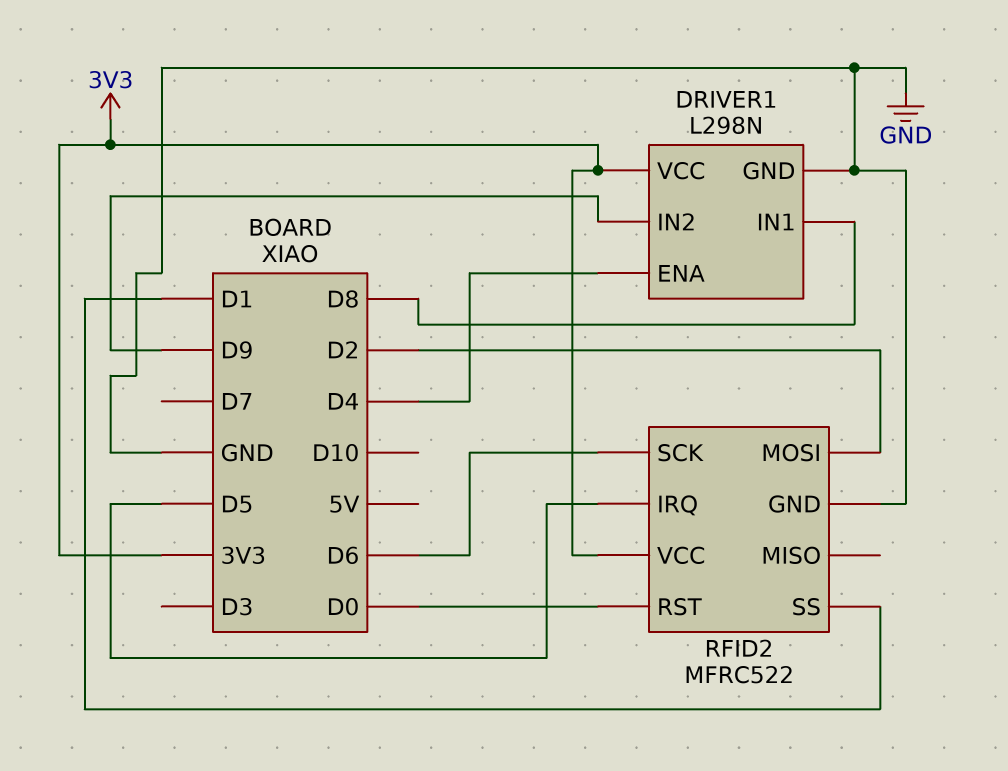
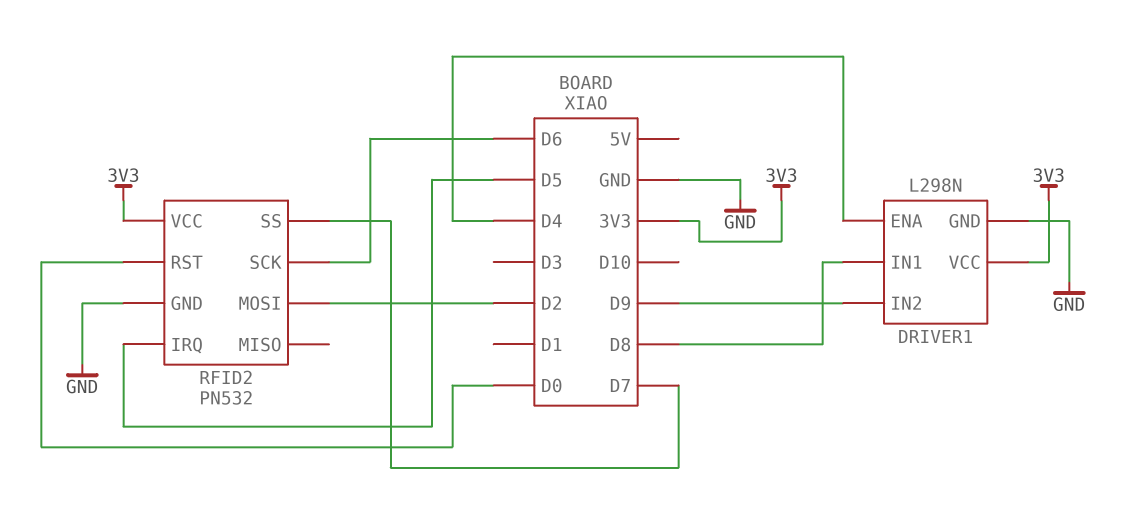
RFID2: MFRC522 -> PN532
RFID2 pin SS: D1 -> D7

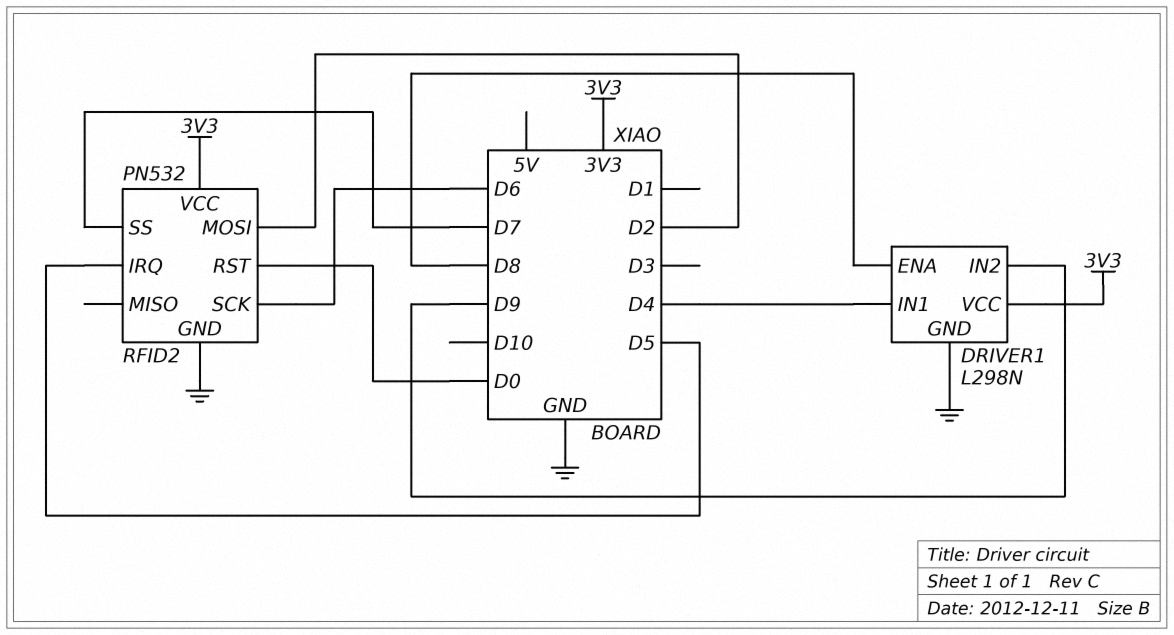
DRIVER1 pin ENA: D4 -> D8
DRIVER1 pin IN1: D8 -> D4

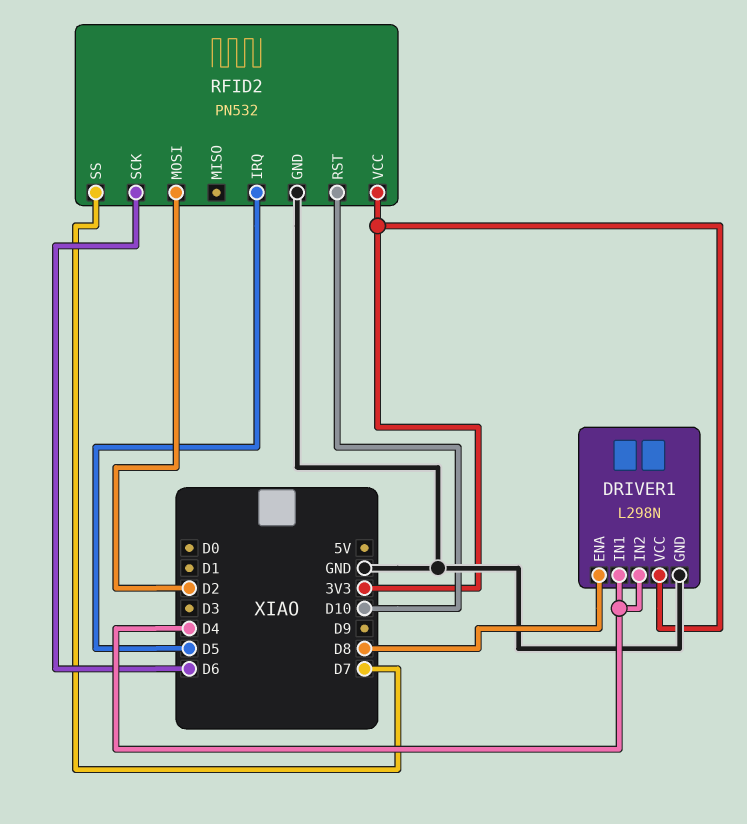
DRIVER1 pin IN2: D9 -> D4
RFID2 pin RST: D0 -> D10

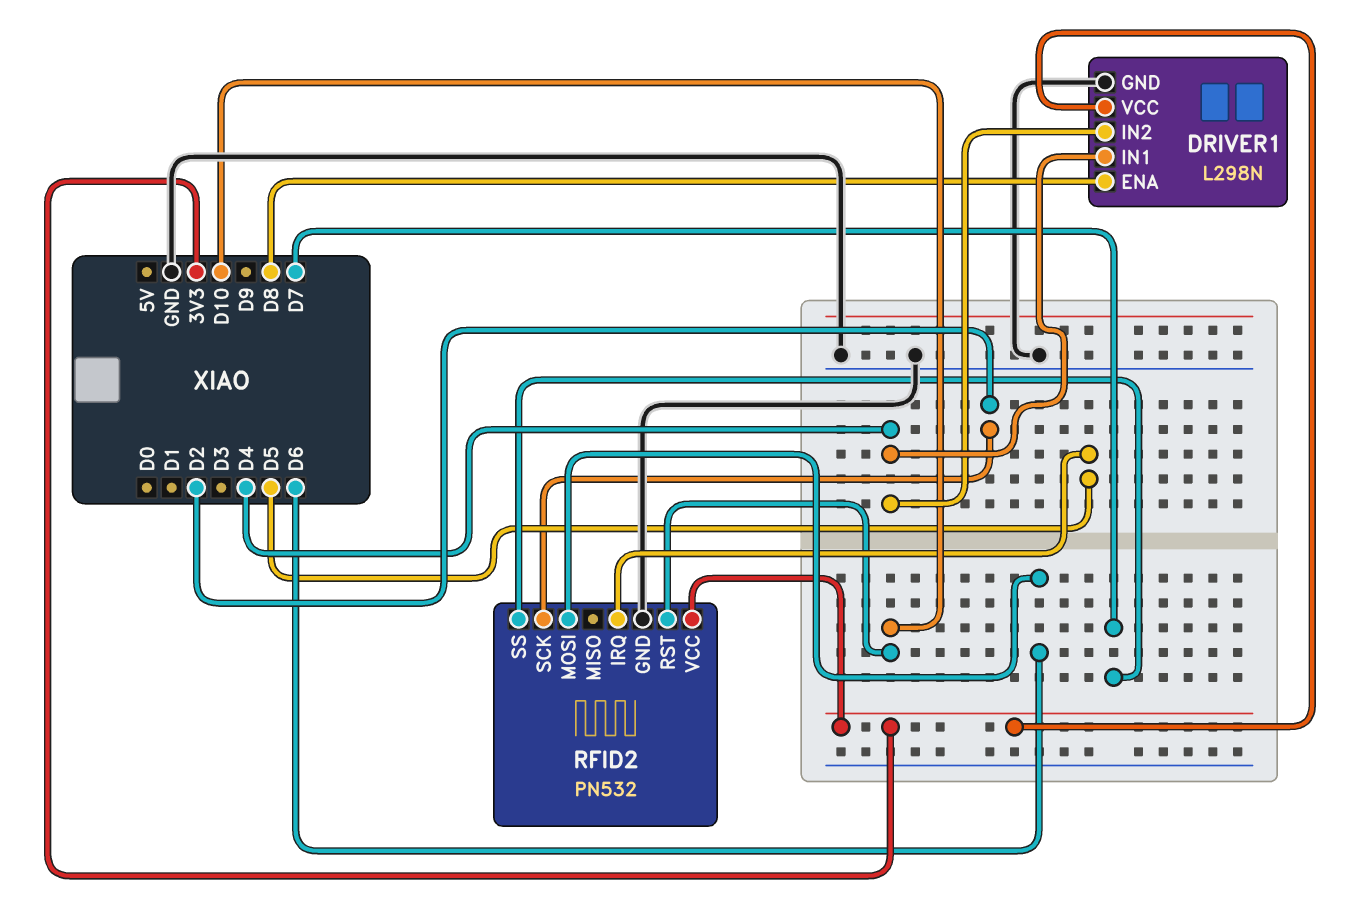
RFID2 pin MOSI: D2 -> D6
RFID2 pin SCK: D6 -> D2

